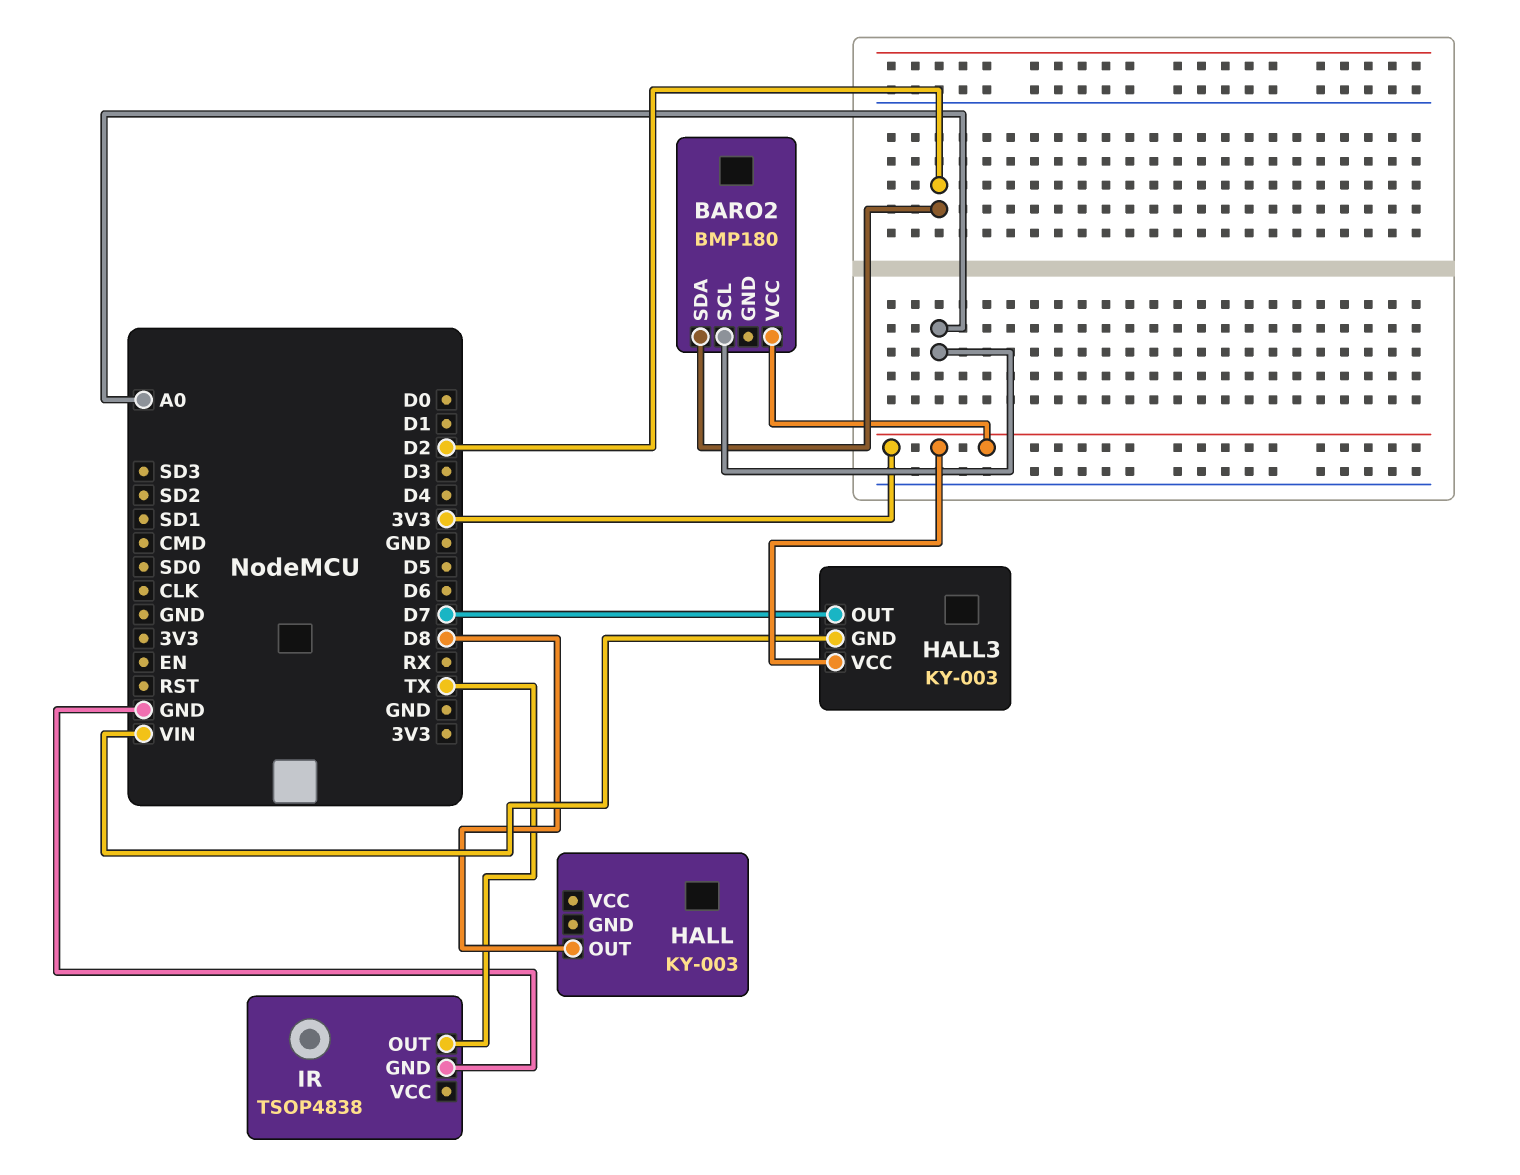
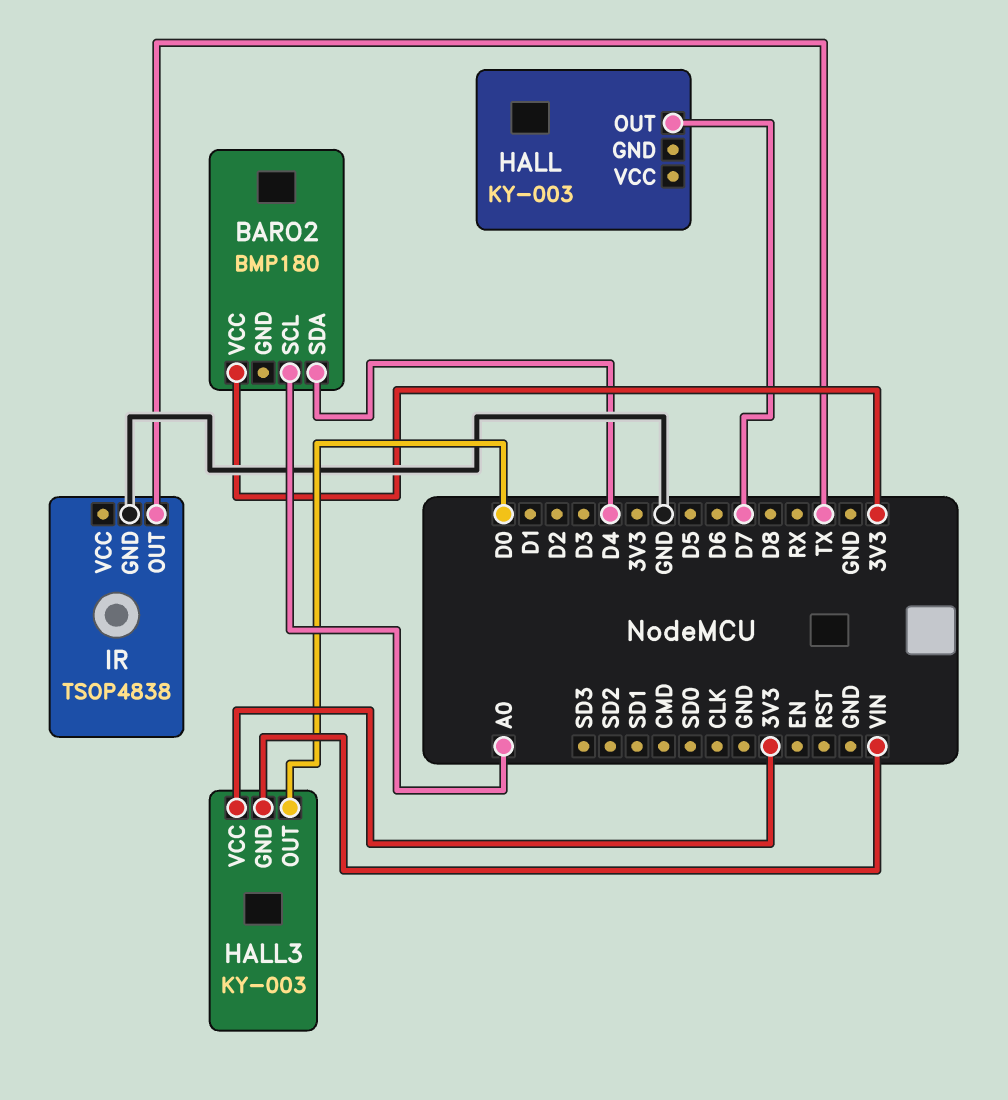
BARO2 pin SDA: D2 -> D4
HALL pin OUT: D8 -> D7
HALL3 pin OUT: D7 -> D0

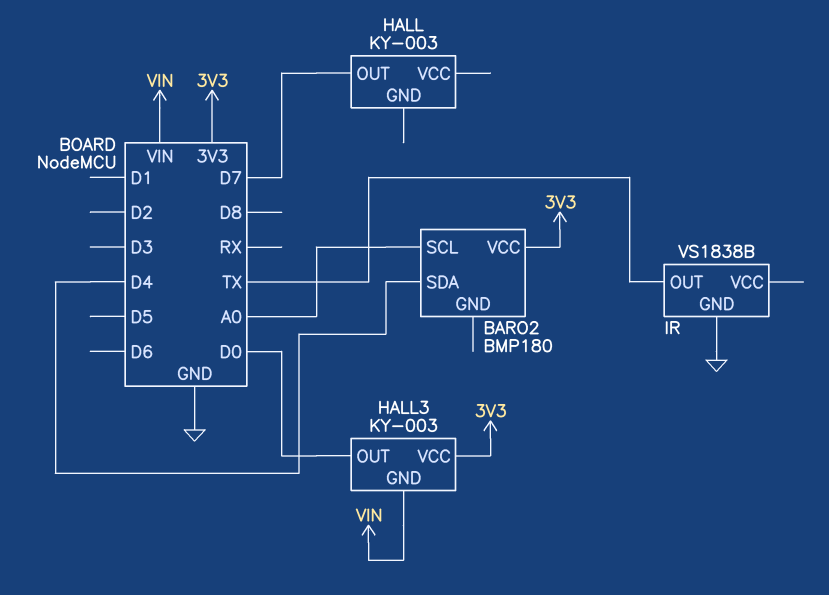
IR: TSOP4838 -> VS1838B

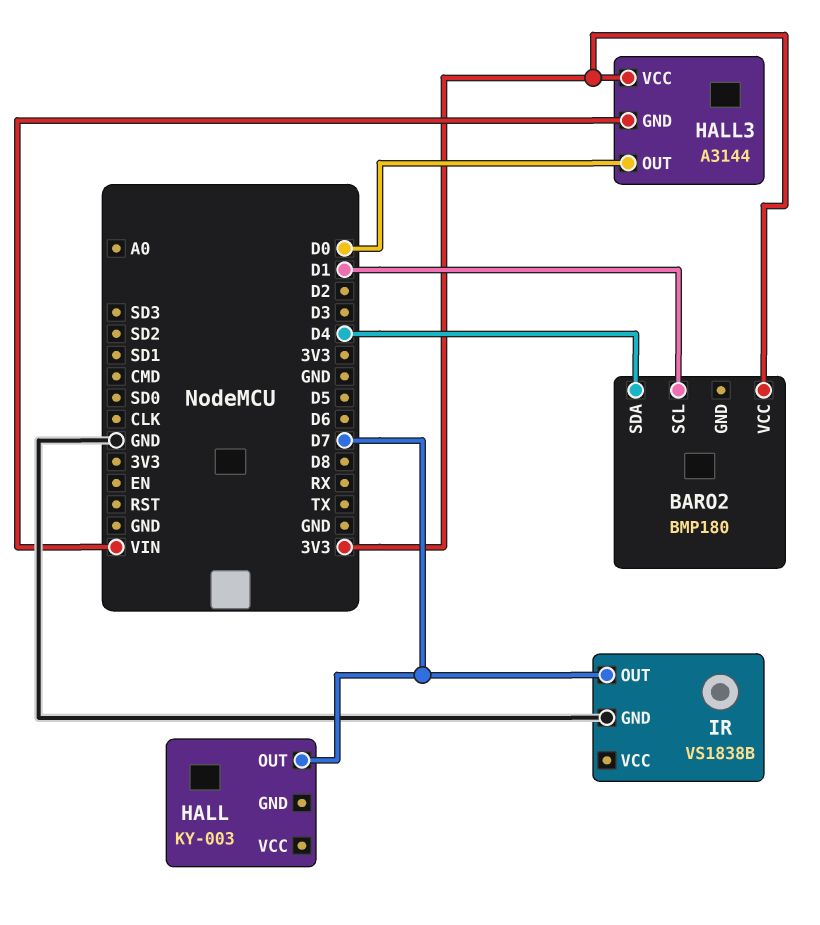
BARO2 pin SCL: A0 -> D1
HALL3: KY-003 -> A3144
IR pin OUT: TX -> D7

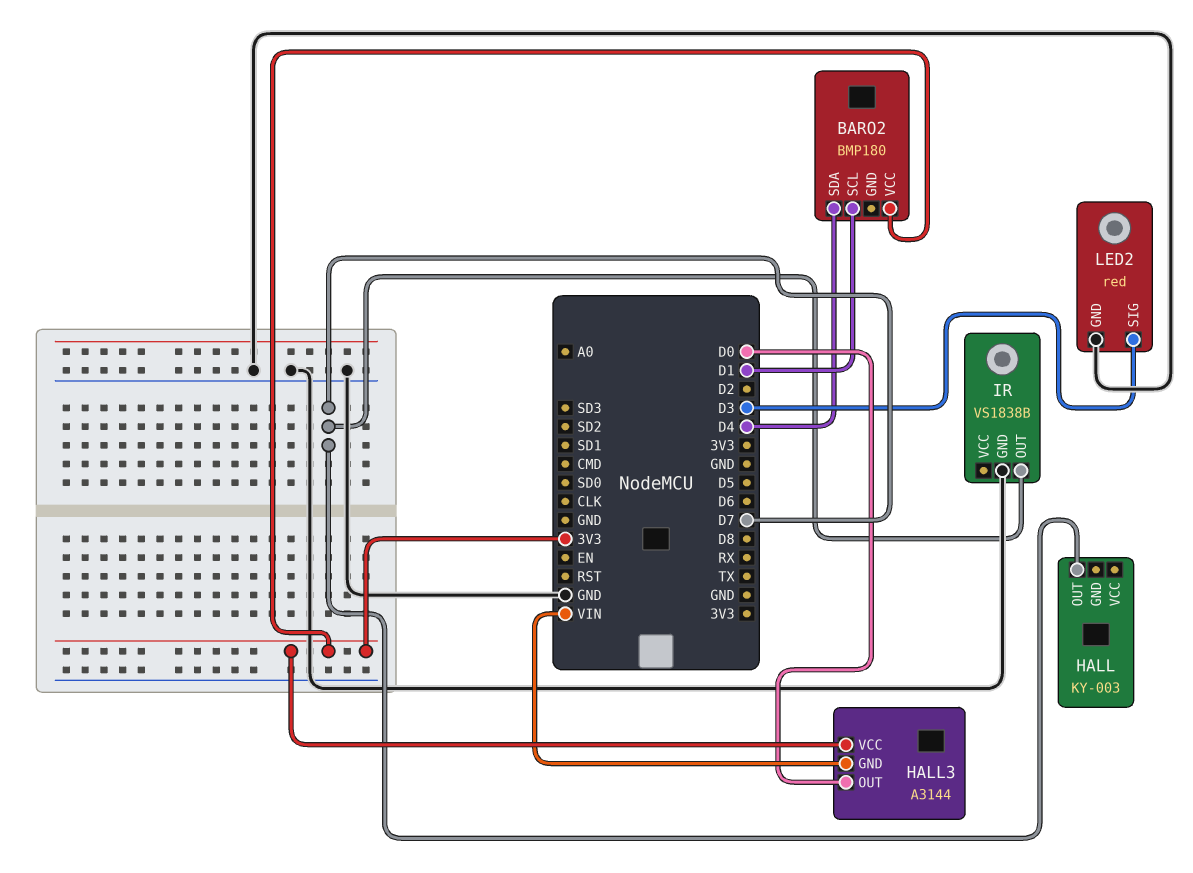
LED2: none -> red
LED2 pin GND: none -> GND
LED2 pin SIG: none -> D3

